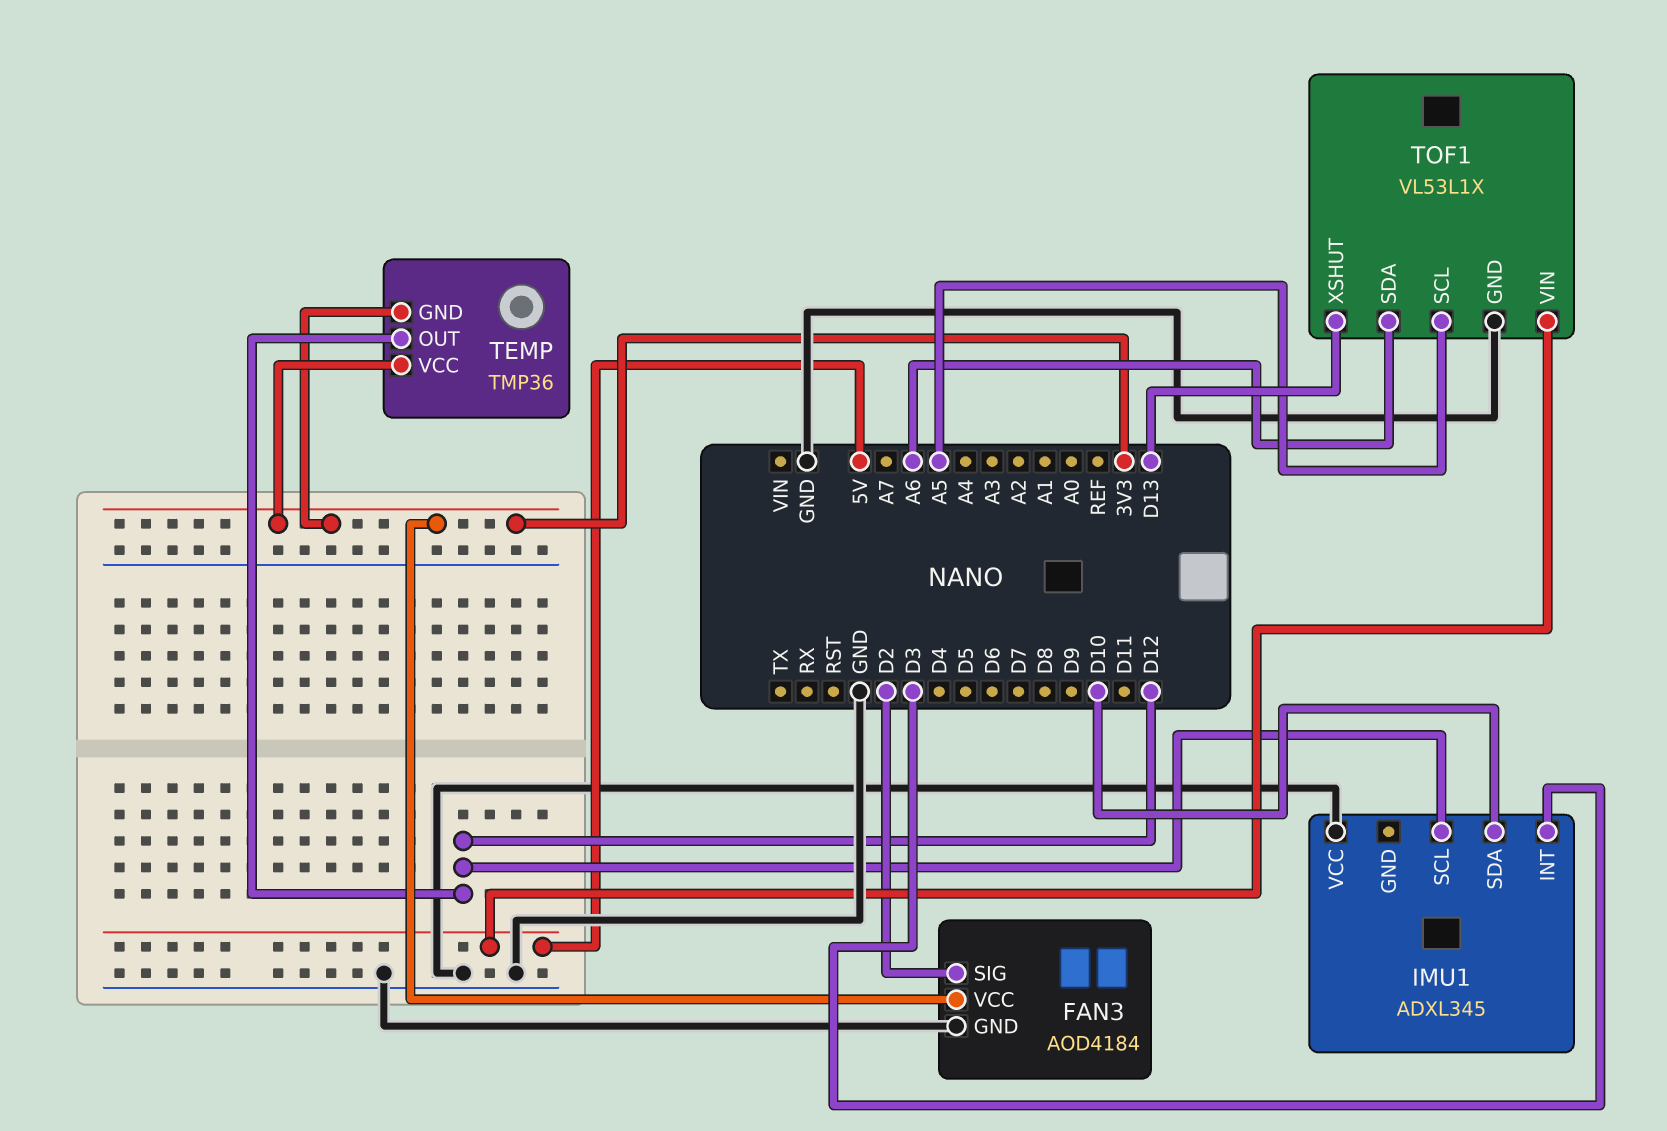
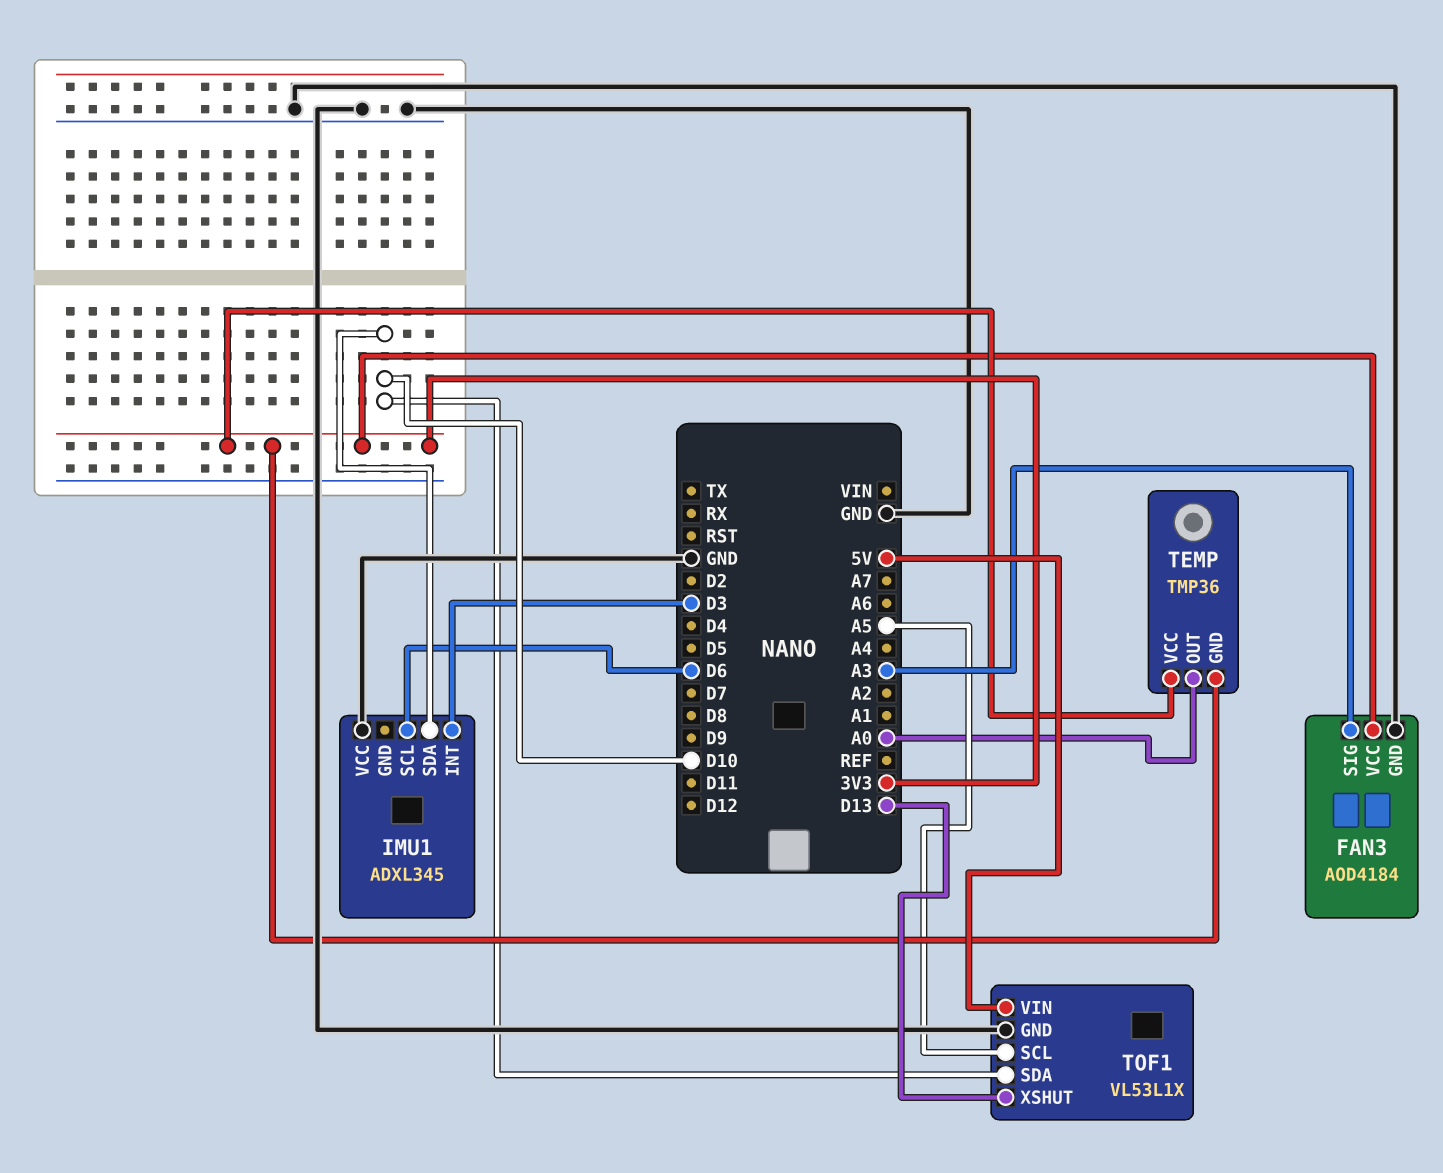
FAN3 pin SIG: D2 -> A3
IMU1 pin SCL: D12 -> D6
TEMP pin OUT: D12 -> A0
TOF1 pin SDA: A6 -> D10

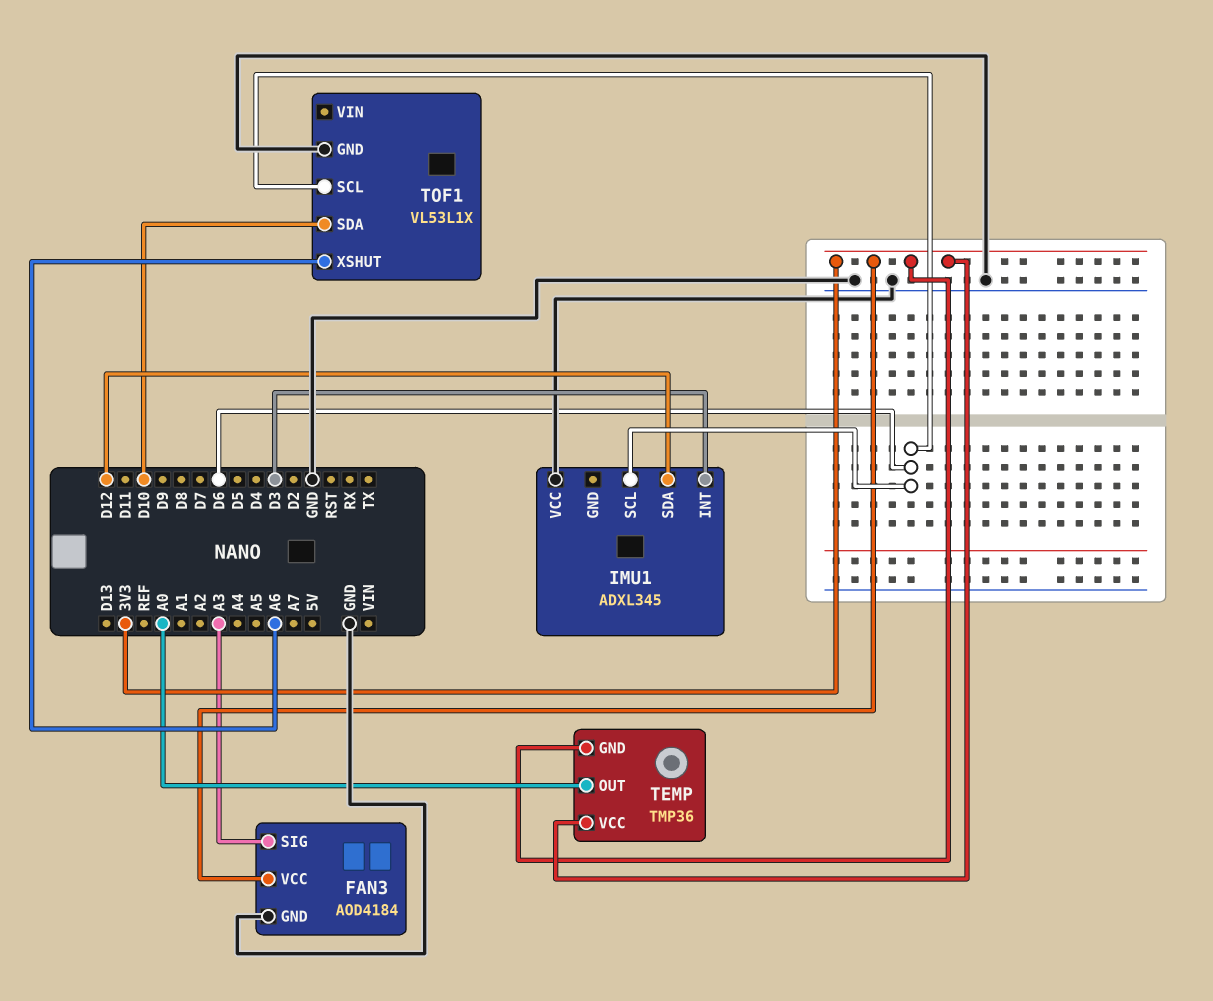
IMU1 pin SDA: D10 -> D12
TOF1 pin SCL: A5 -> D6
TOF1 pin VIN: 5V -> none
TOF1 pin XSHUT: D13 -> A6

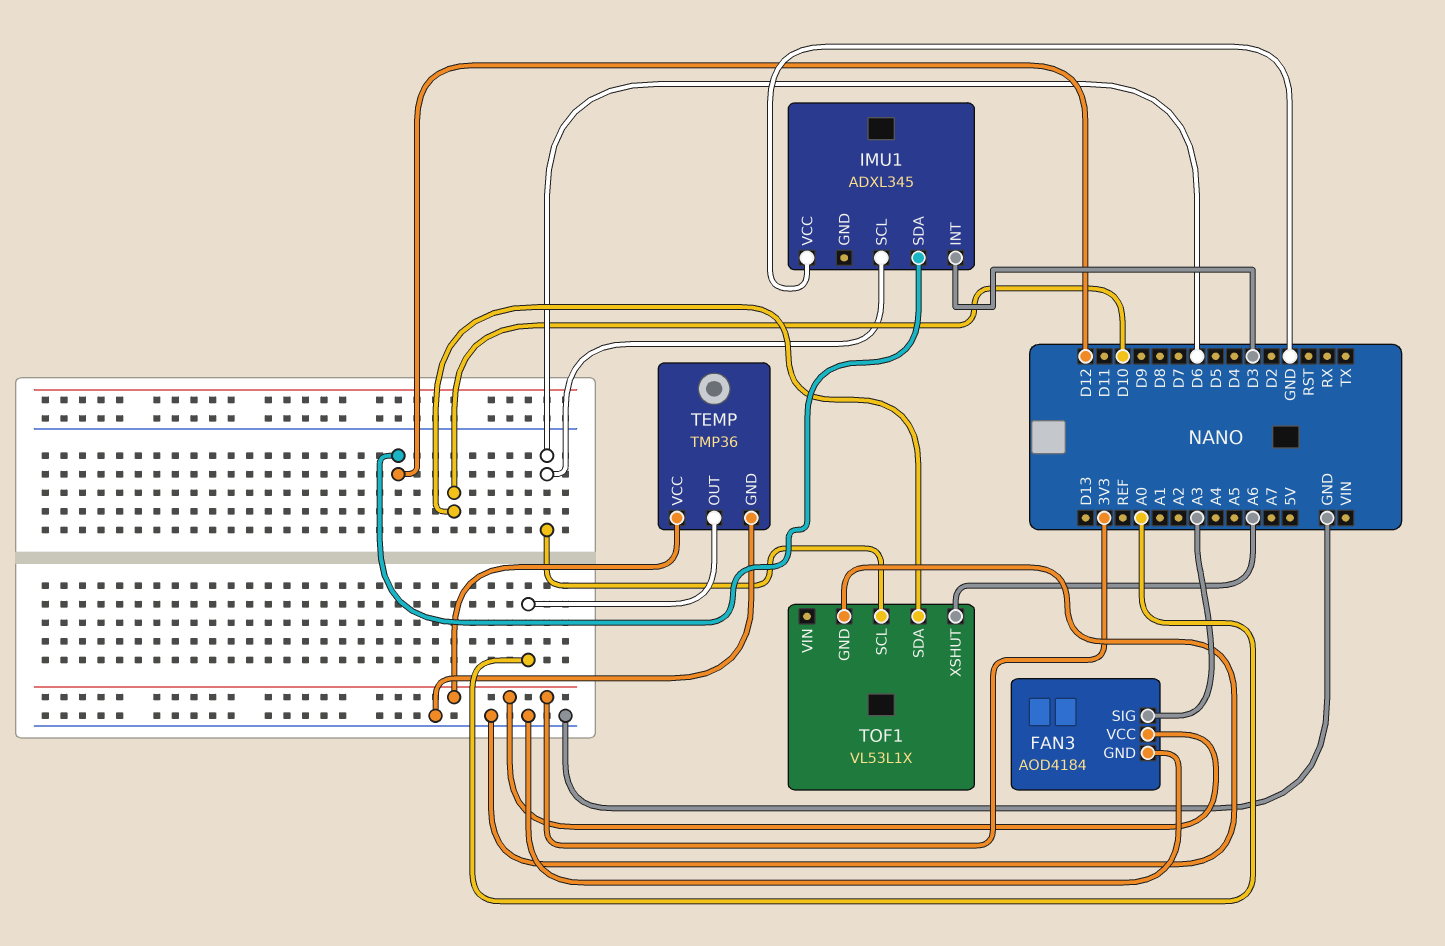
TEMP pin GND: 3V3 -> GND

